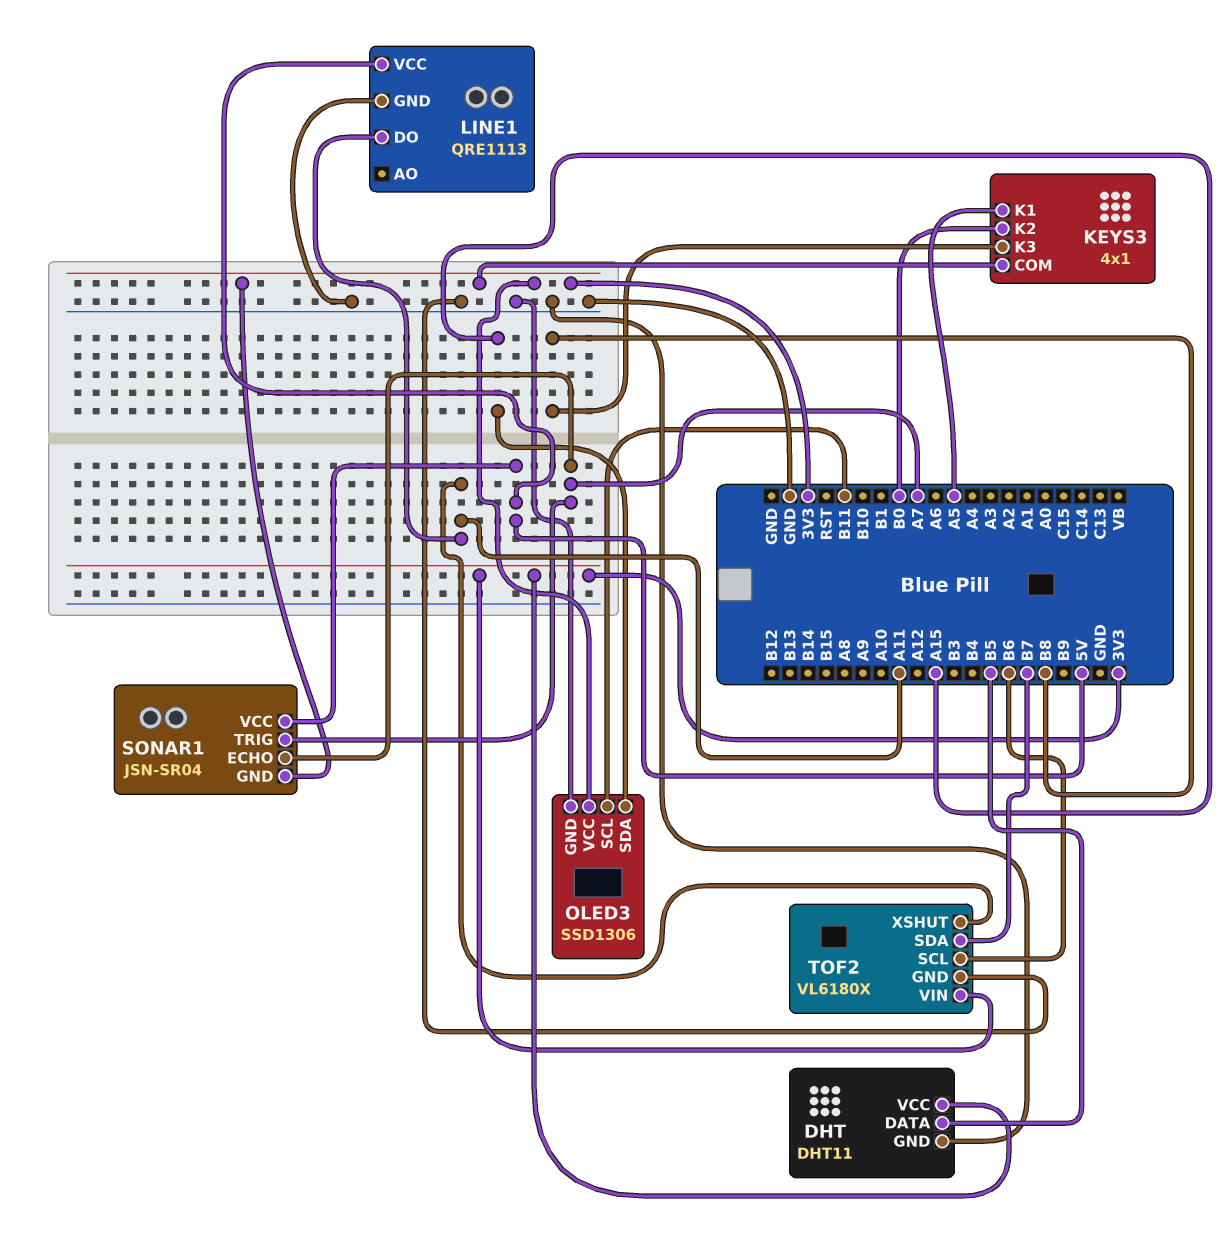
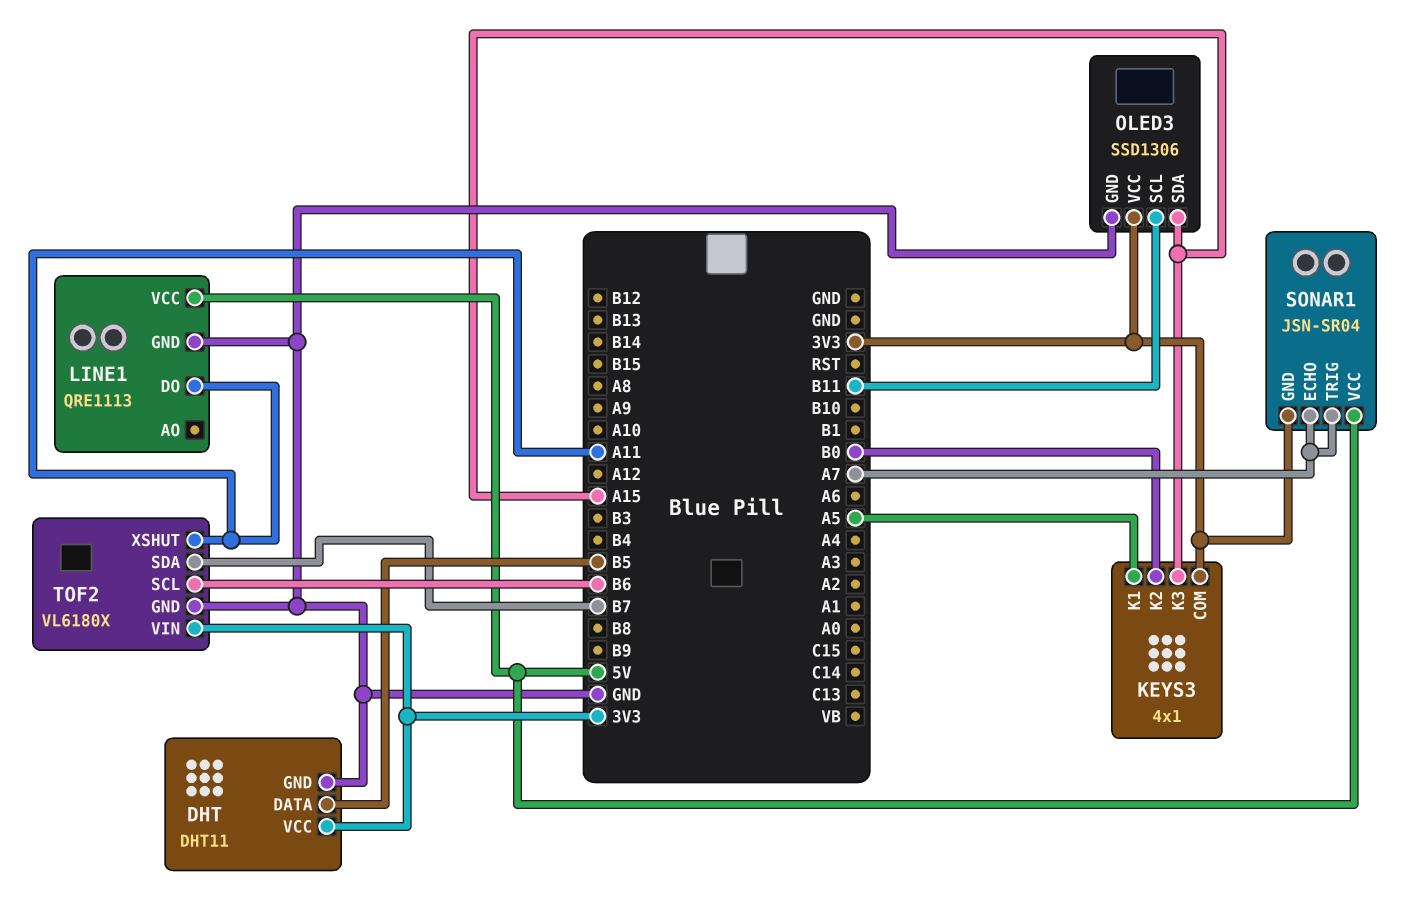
KEYS3 pin K3: B8 -> A15

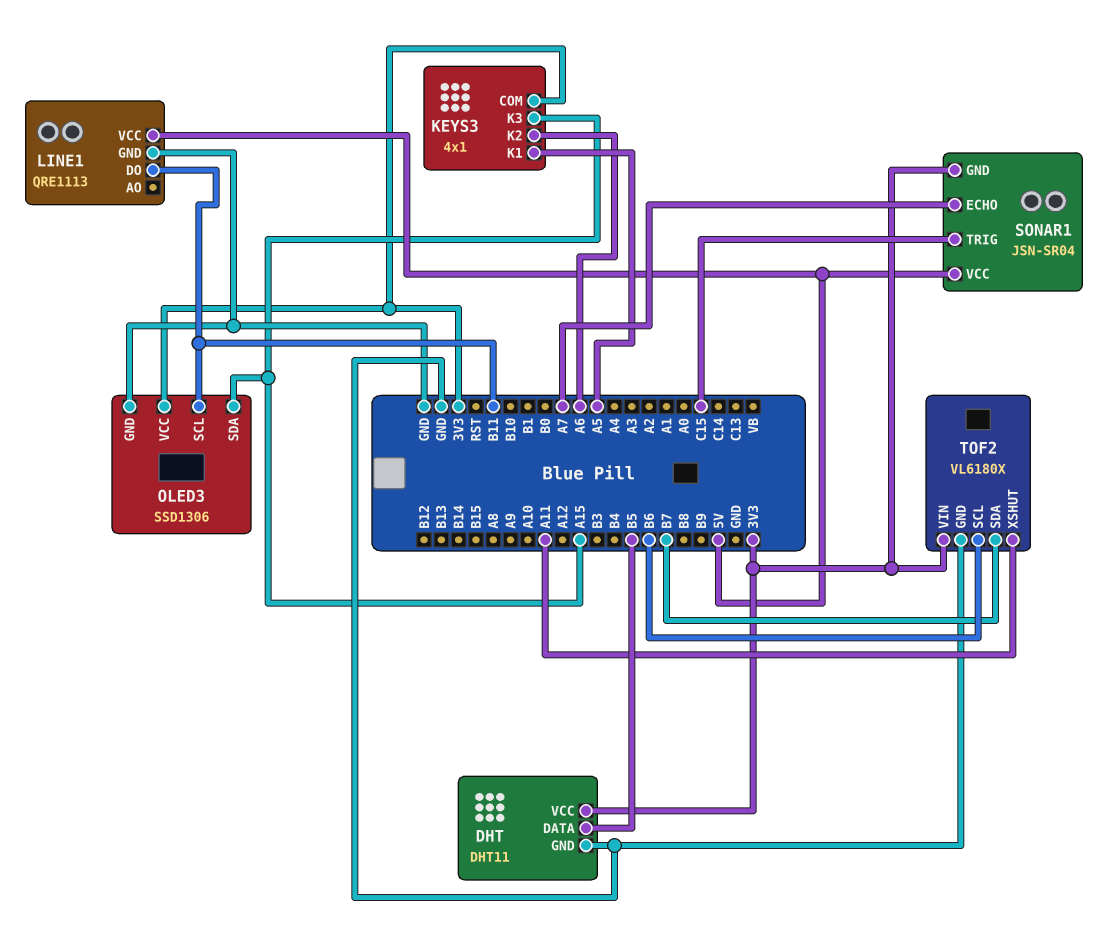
KEYS3 pin K2: B0 -> A6
LINE1 pin DO: A11 -> B11
SONAR1 pin TRIG: A7 -> C15

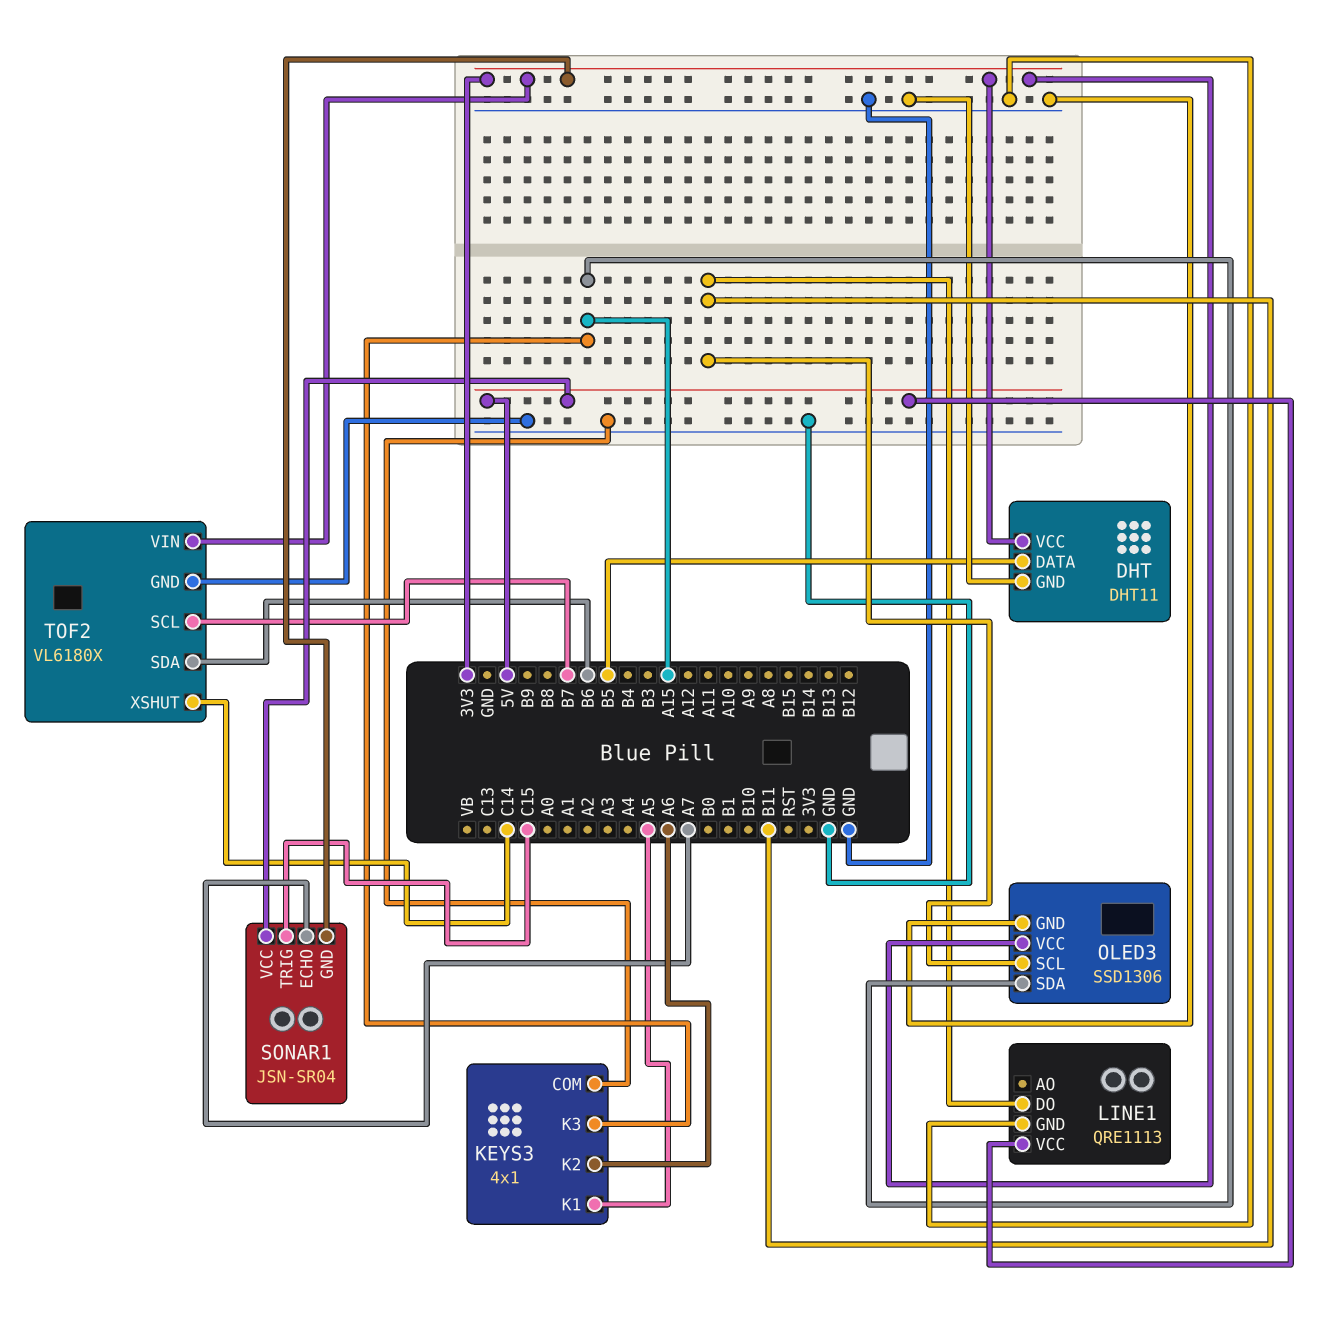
KEYS3 pin COM: 3V3 -> GND
TOF2 pin SCL: B6 -> B7
TOF2 pin SDA: B7 -> B6
TOF2 pin XSHUT: A11 -> C14

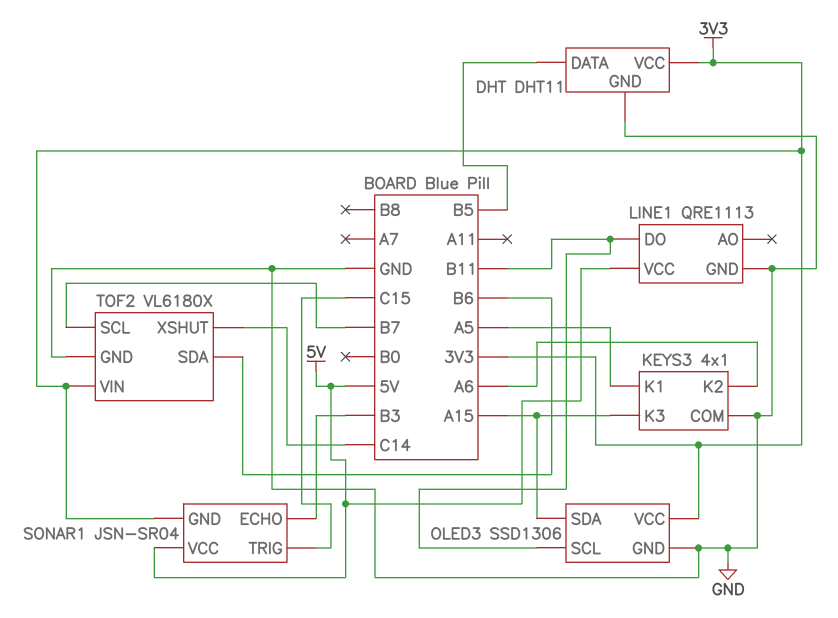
SONAR1 pin ECHO: A7 -> B3

